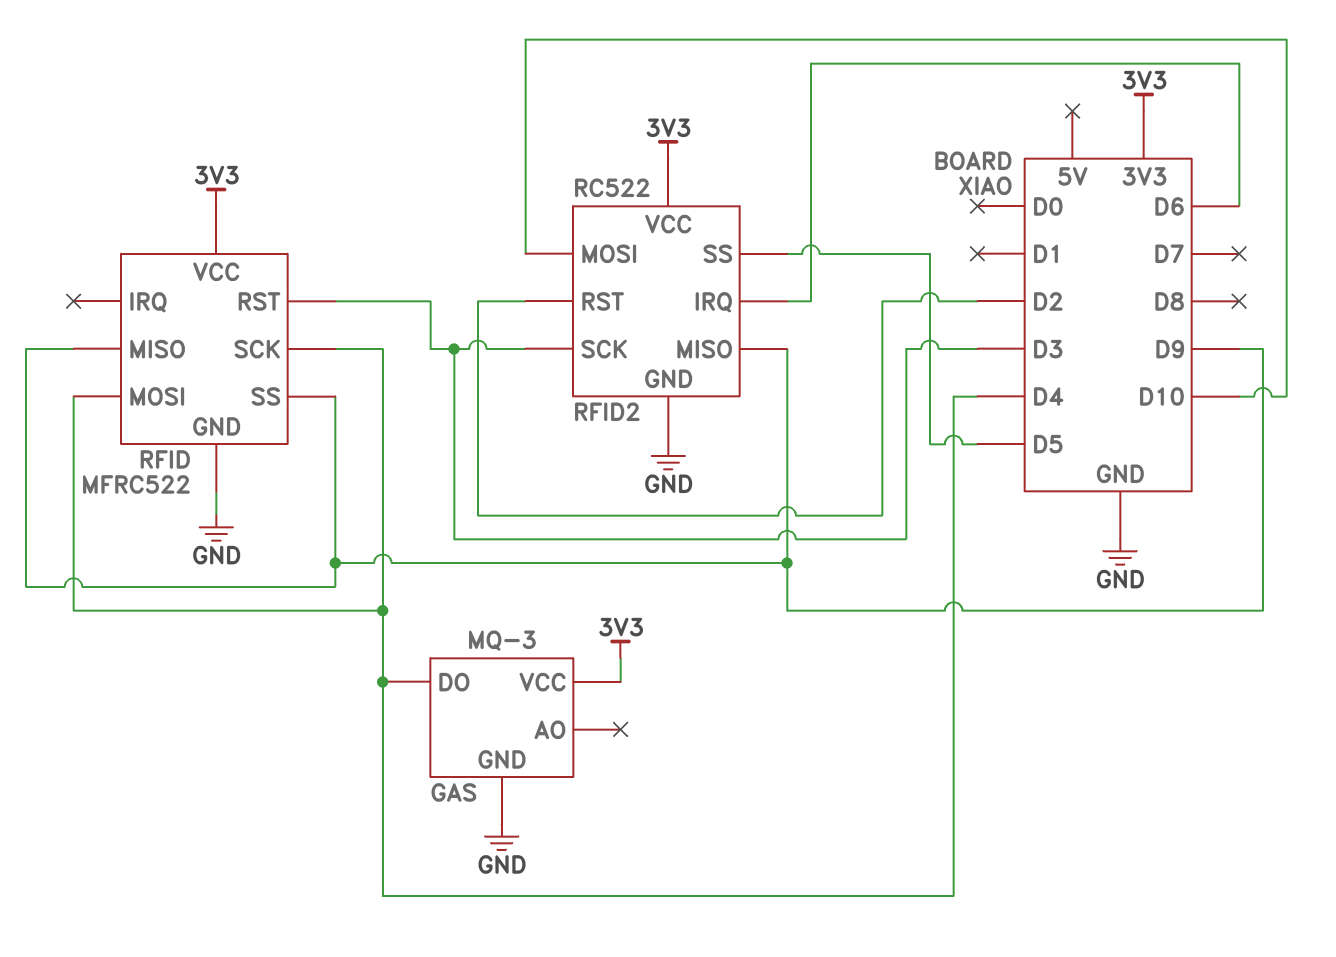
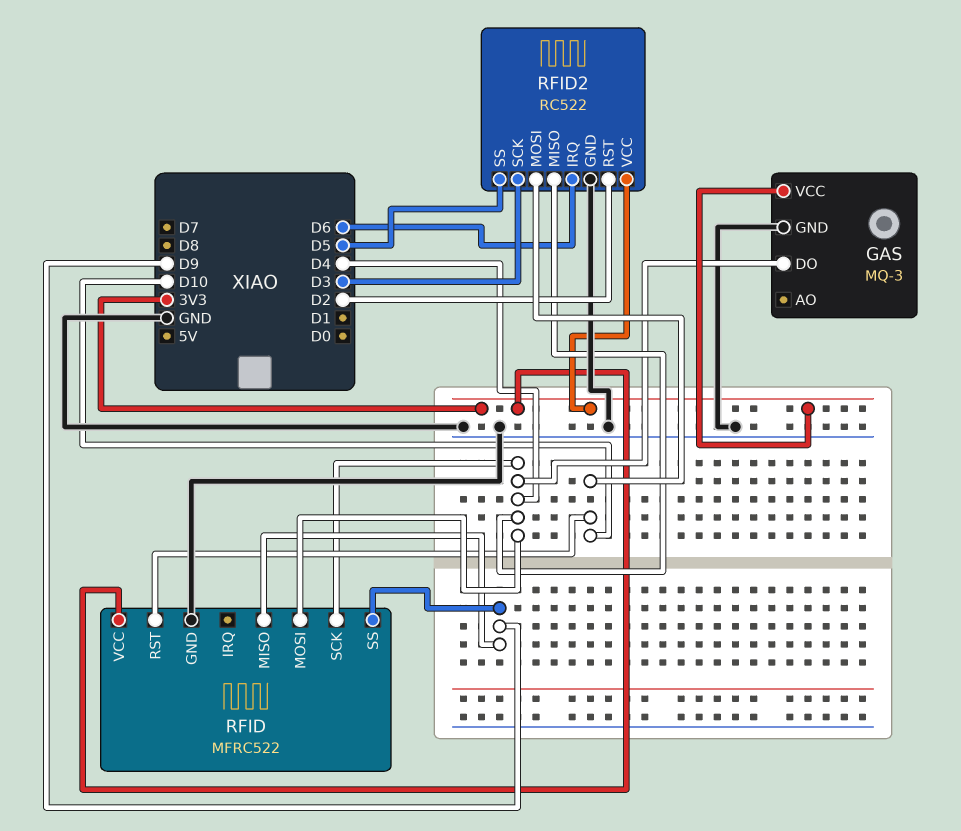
RFID pin RST: D3 -> D10
RFID2 pin MISO: D9 -> D4

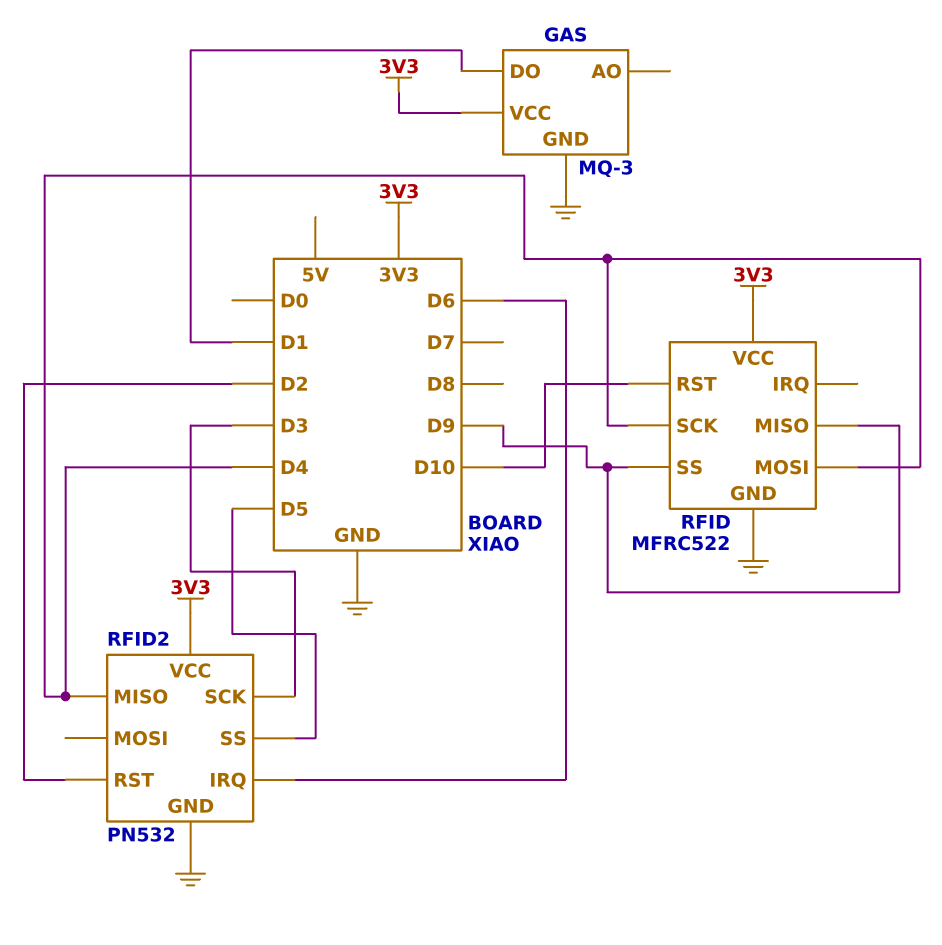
GAS pin DO: D4 -> D1
RFID2: RC522 -> PN532
RFID2 pin MOSI: D10 -> none

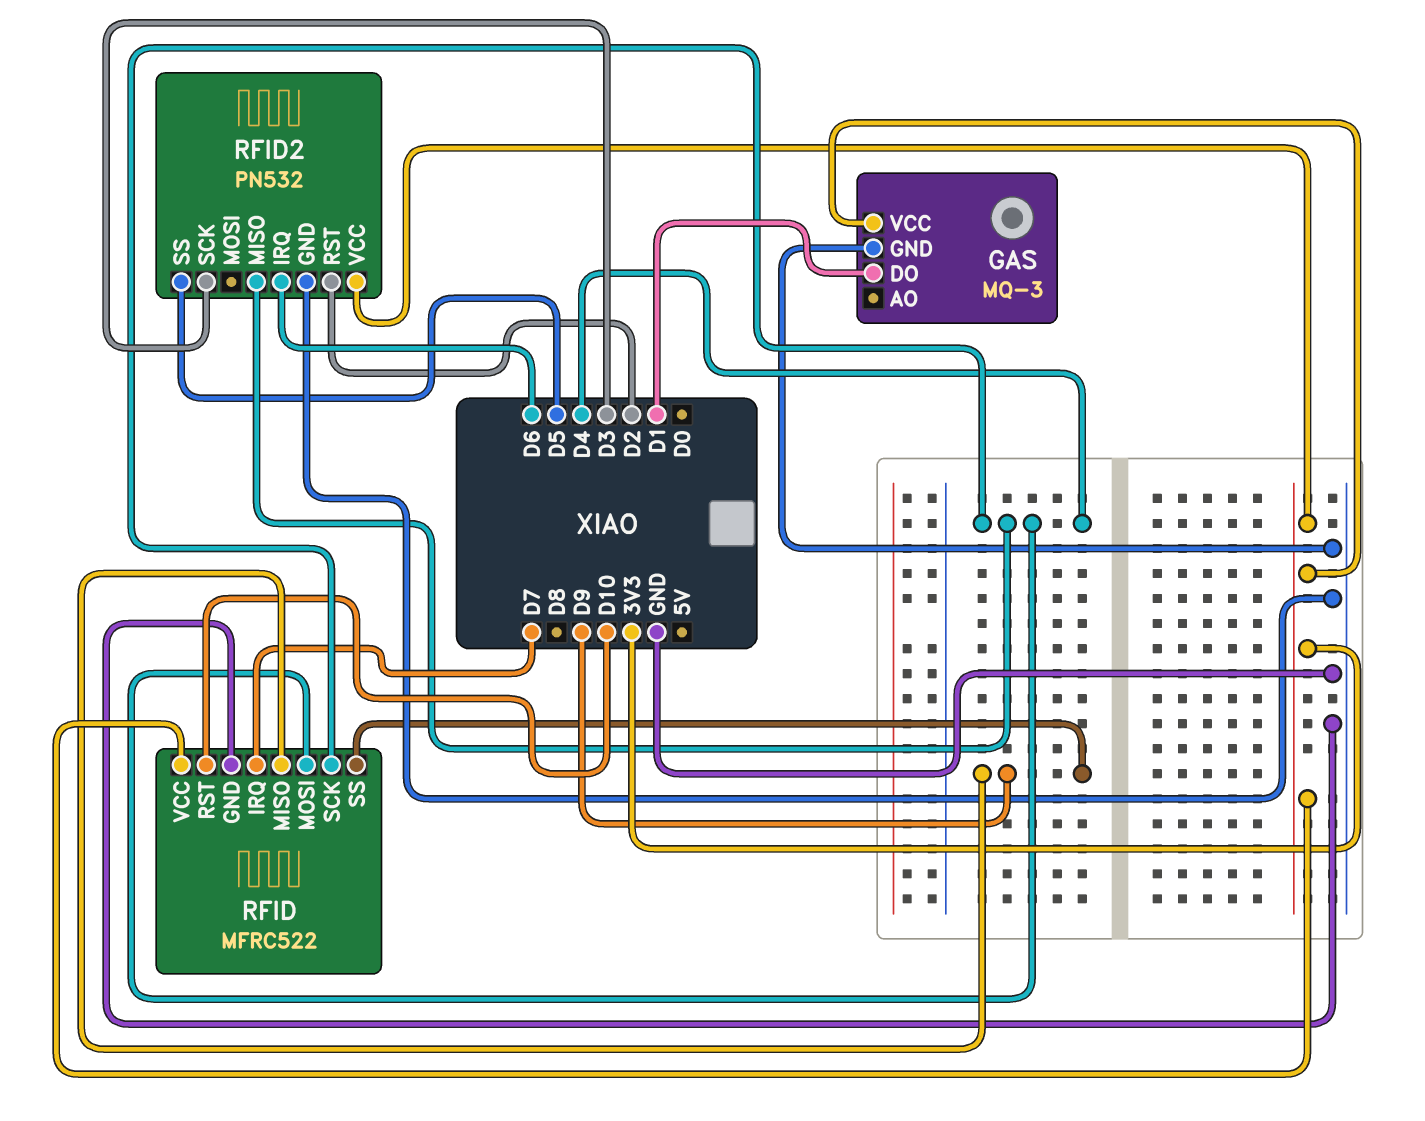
RFID pin IRQ: none -> D7

